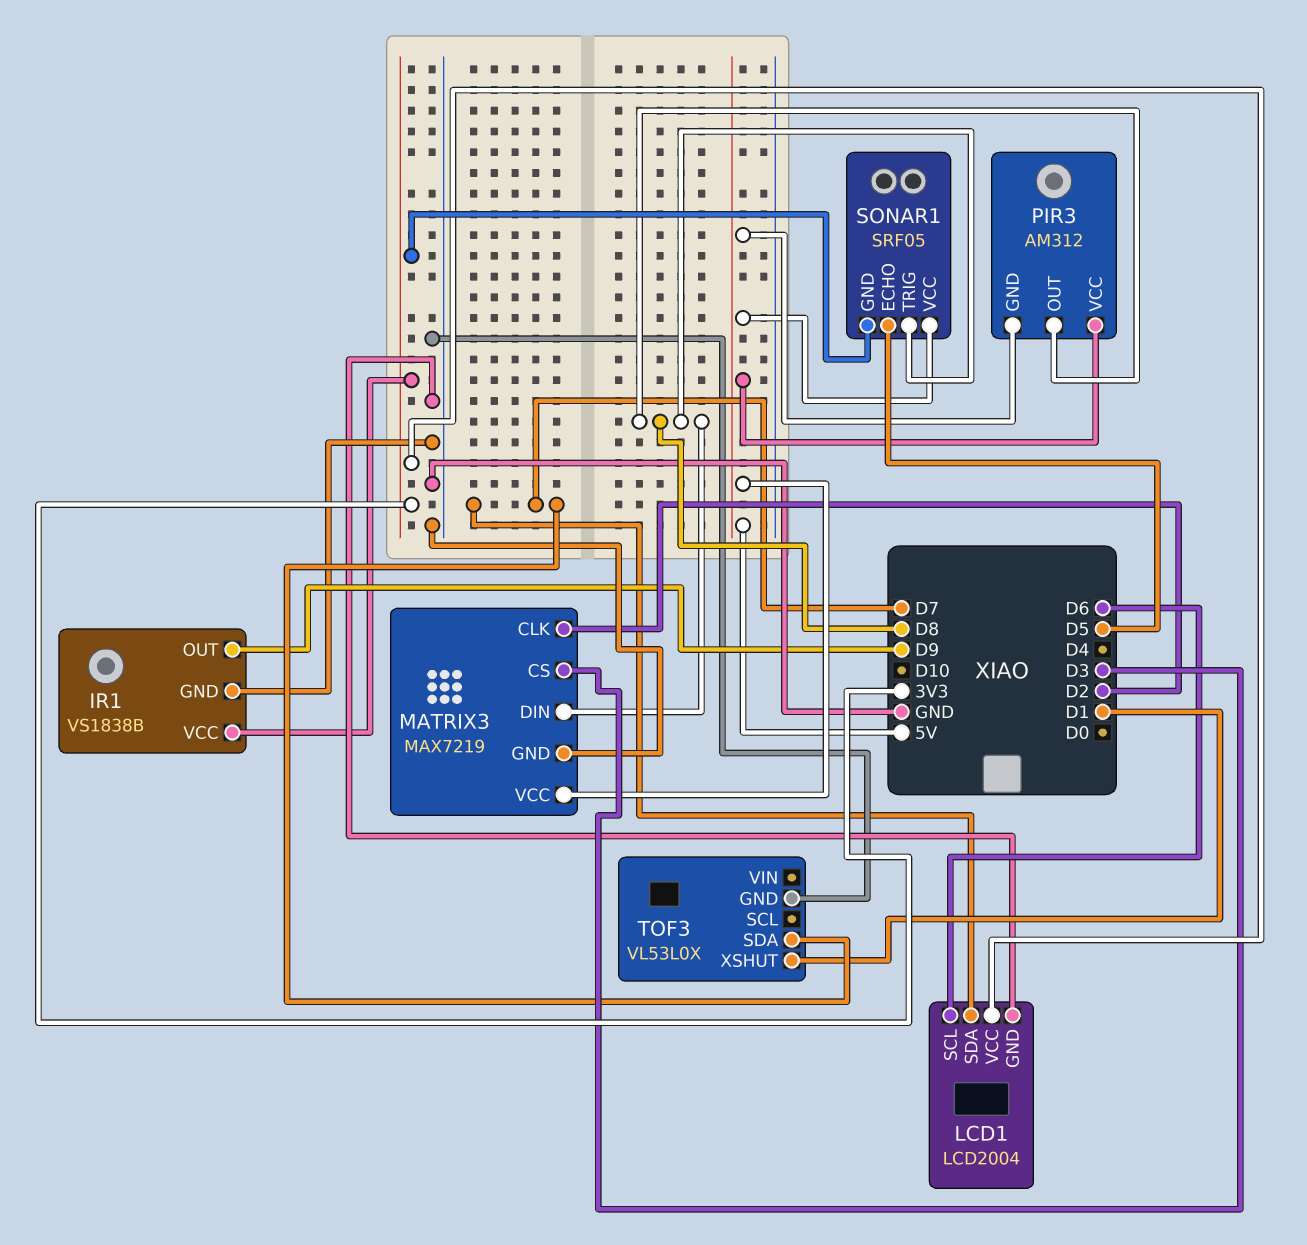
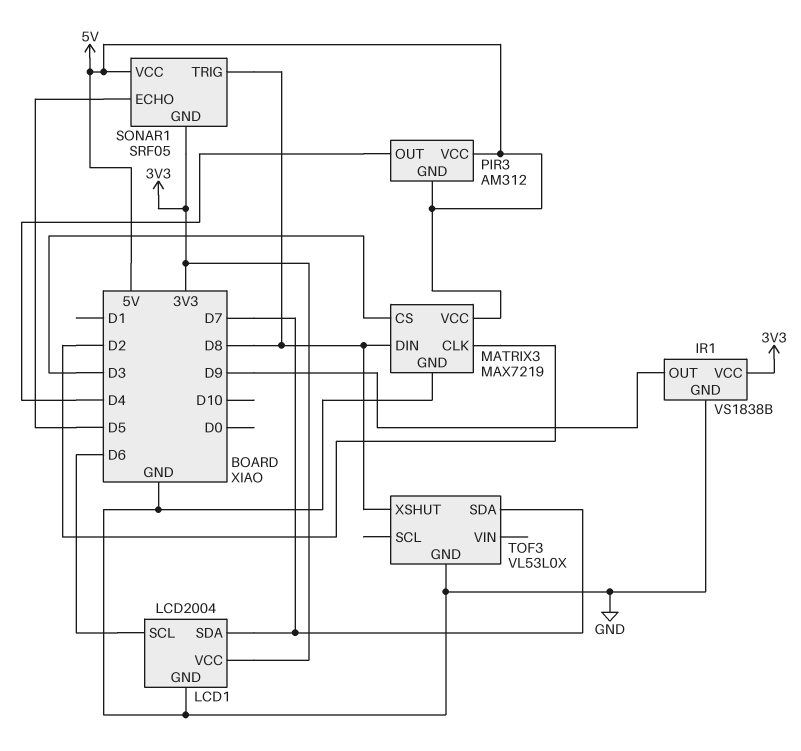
PIR3 pin OUT: D8 -> D4
TOF3 pin XSHUT: D1 -> D8

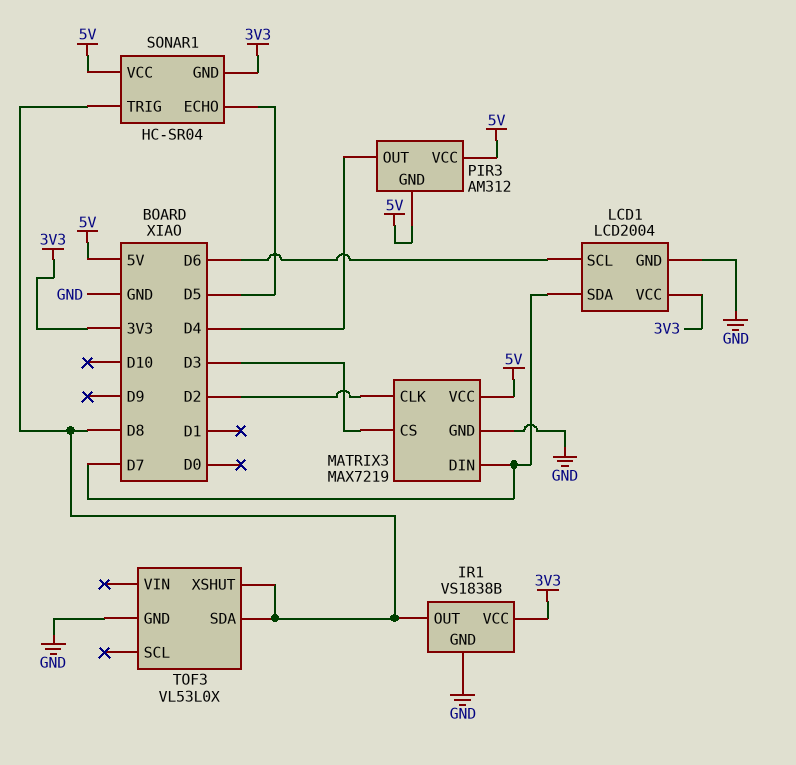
IR1 pin OUT: D9 -> D8
MATRIX3 pin DIN: D8 -> D7
SONAR1: SRF05 -> HC-SR04
TOF3 pin SDA: D7 -> D8

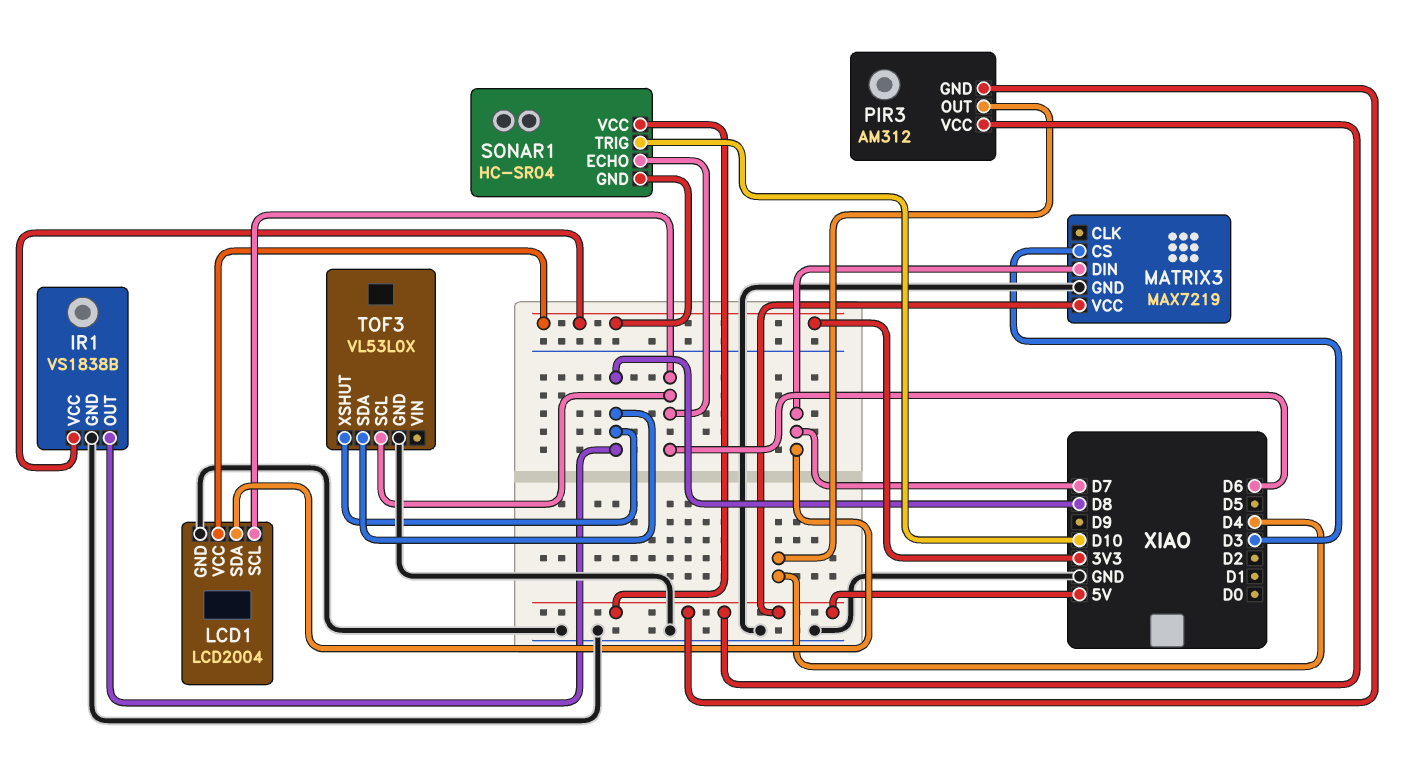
MATRIX3 pin CLK: D2 -> none
SONAR1 pin ECHO: D5 -> D6
SONAR1 pin TRIG: D8 -> D10
TOF3 pin SCL: none -> D6

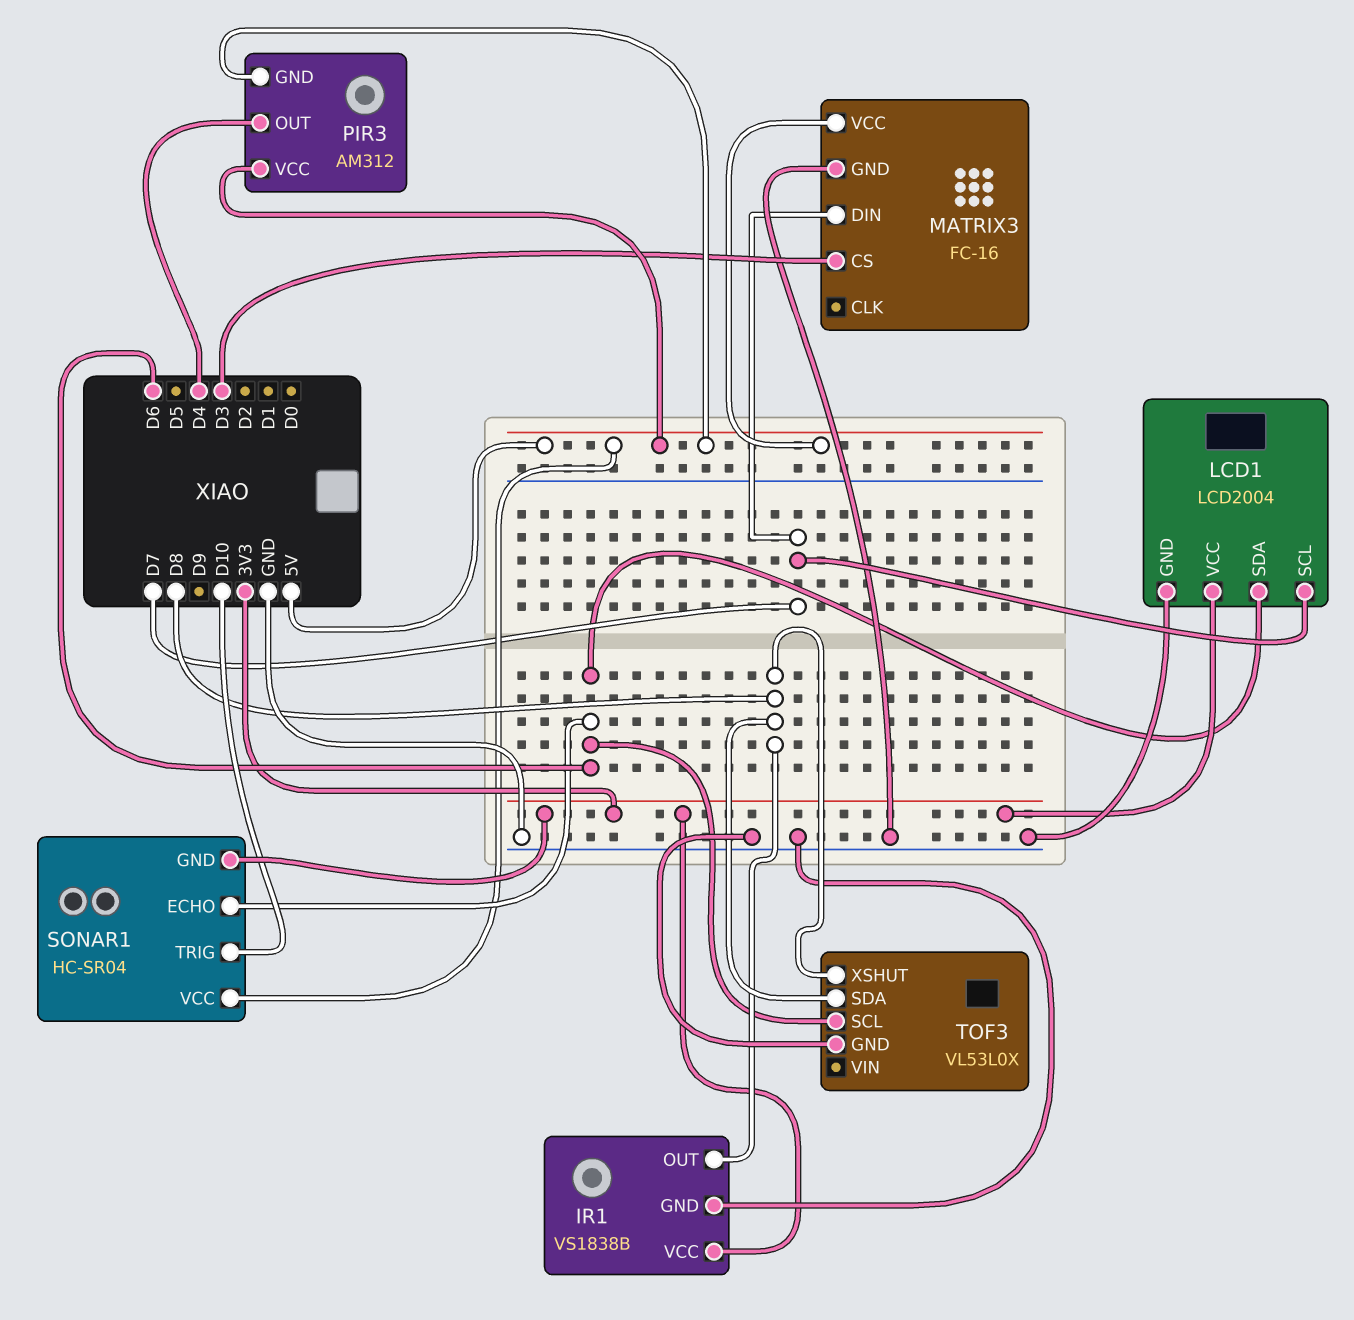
LCD1 pin SCL: D6 -> D7
LCD1 pin SDA: D7 -> D6
MATRIX3: MAX7219 -> FC-16

